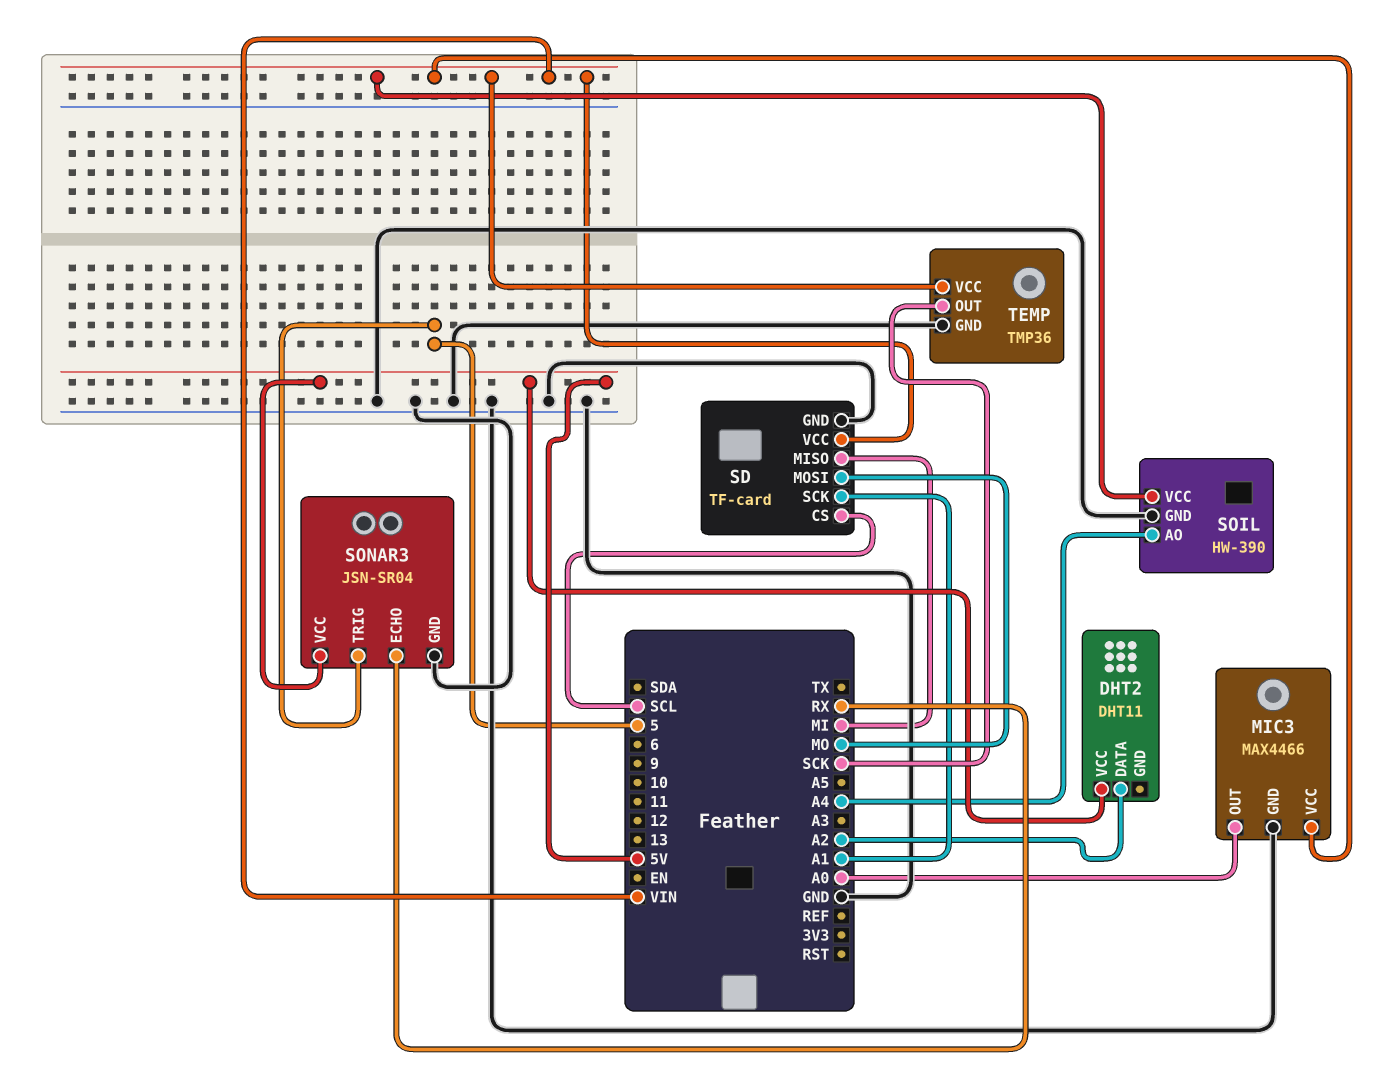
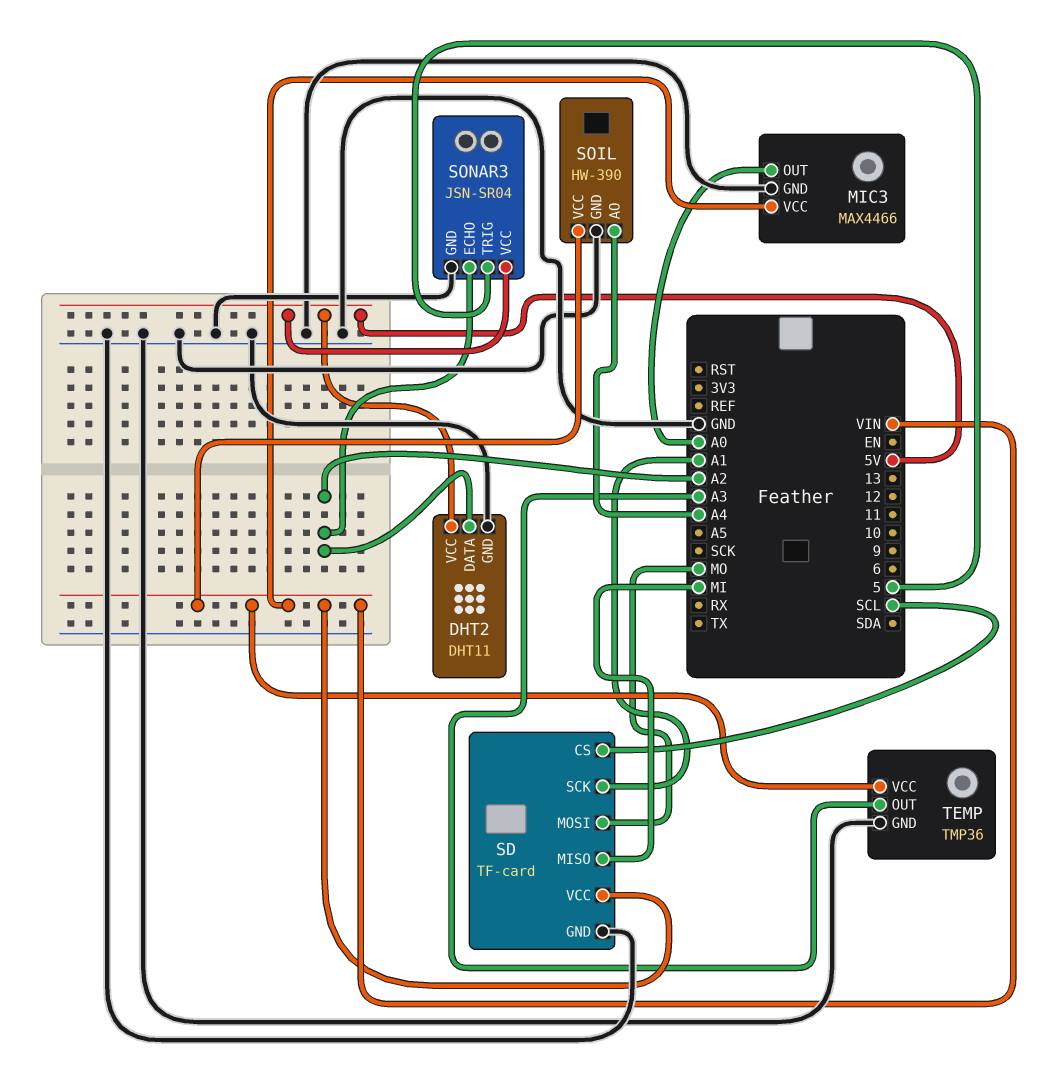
DHT2 pin GND: none -> GND
SONAR3 pin ECHO: RX -> A2
TEMP pin OUT: SCK -> A3

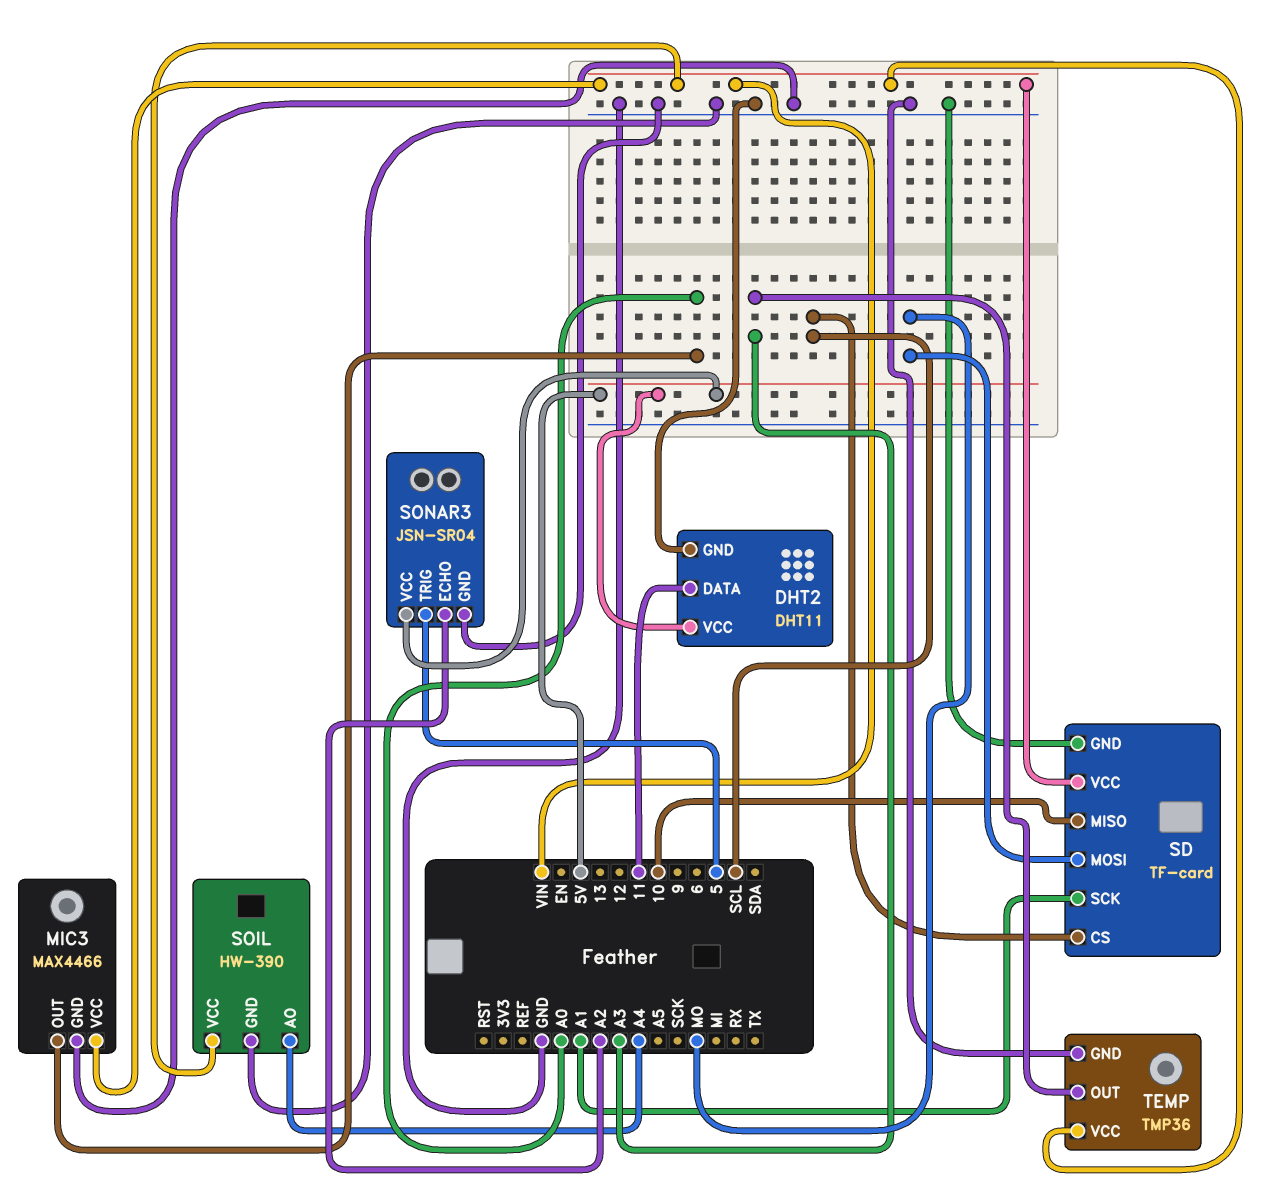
DHT2 pin DATA: A2 -> 11
SD pin MISO: MI -> 10

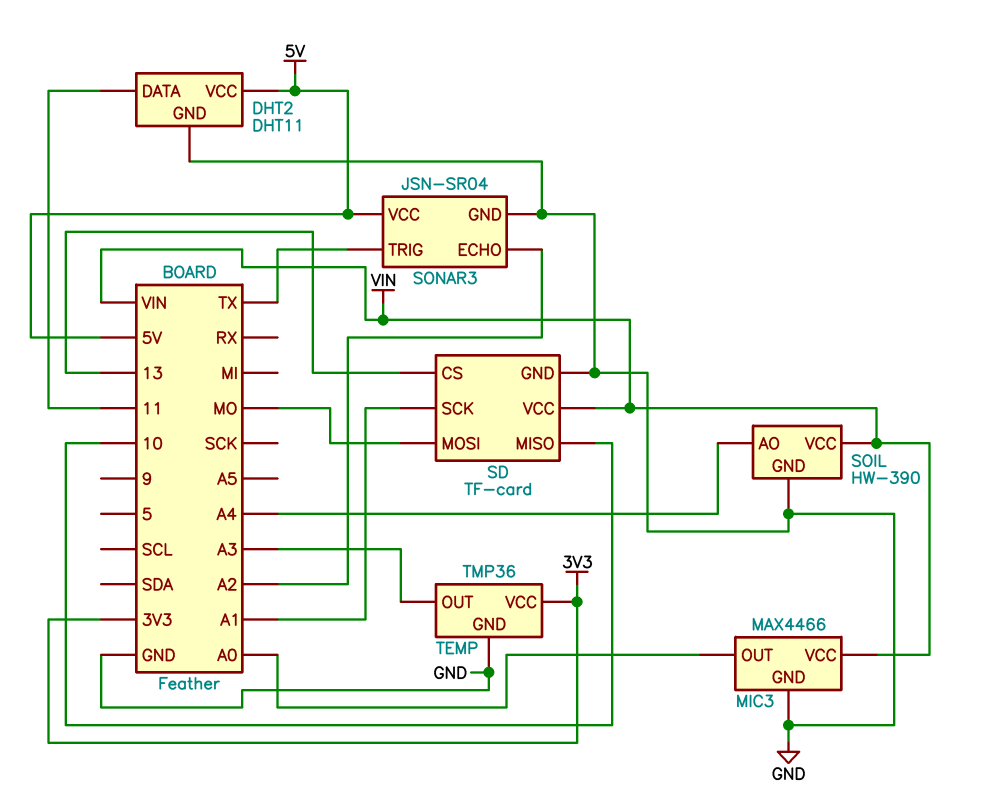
SD pin CS: SCL -> 13
SONAR3 pin TRIG: 5 -> TX
TEMP pin VCC: VIN -> 3V3

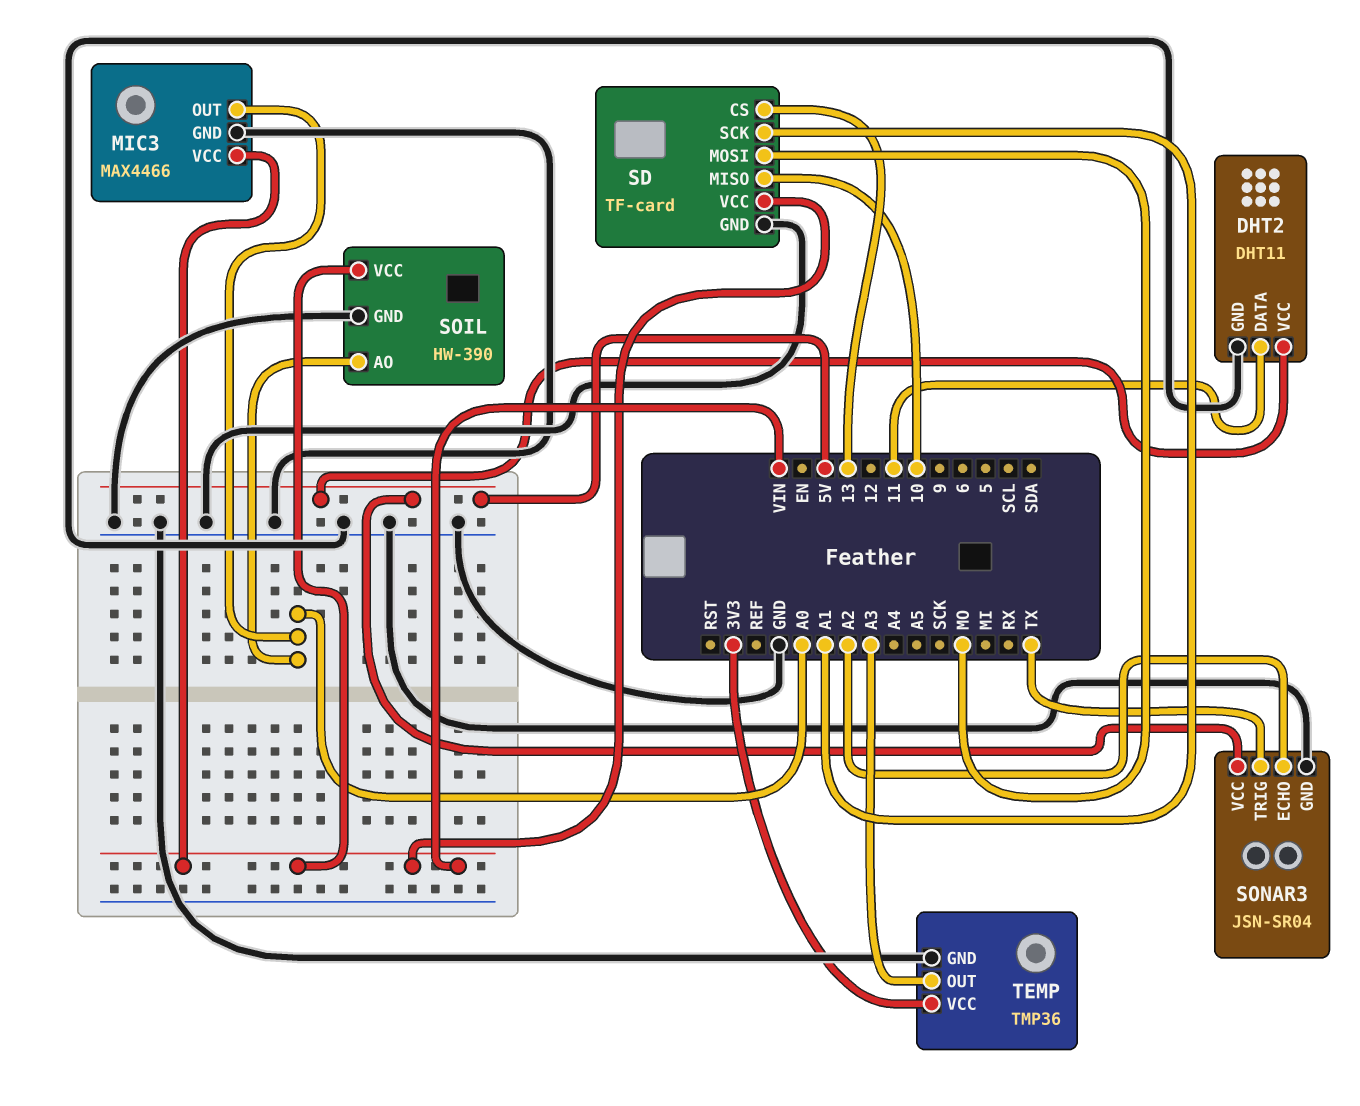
SOIL pin AO: A4 -> A0

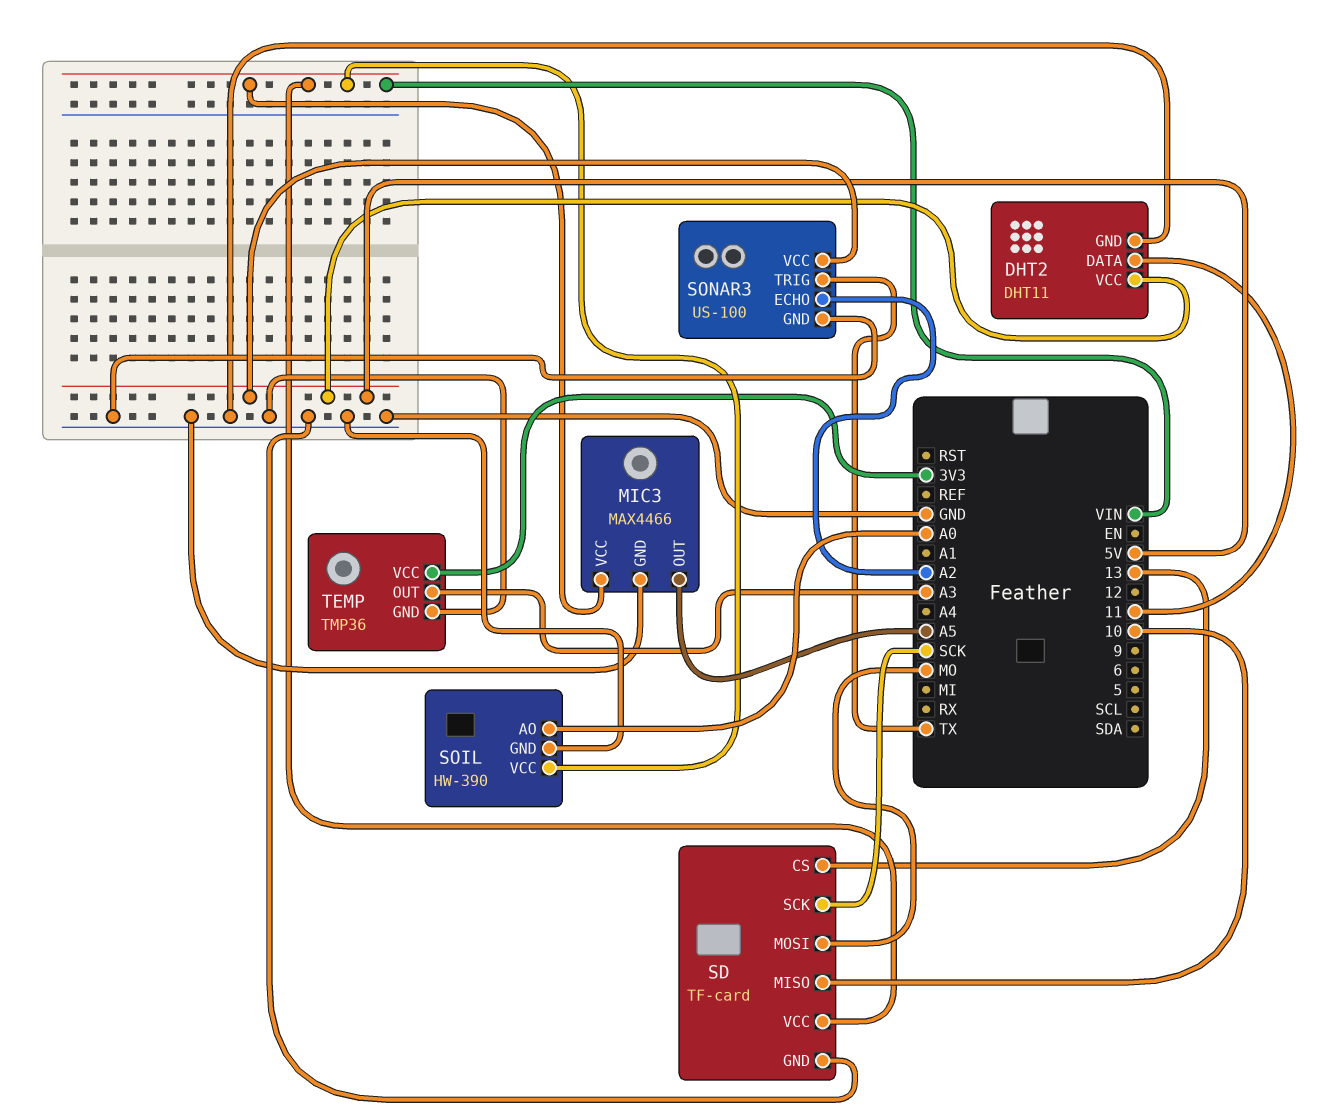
MIC3 pin OUT: A0 -> A5
SD pin SCK: A1 -> SCK
SONAR3: JSN-SR04 -> US-100

